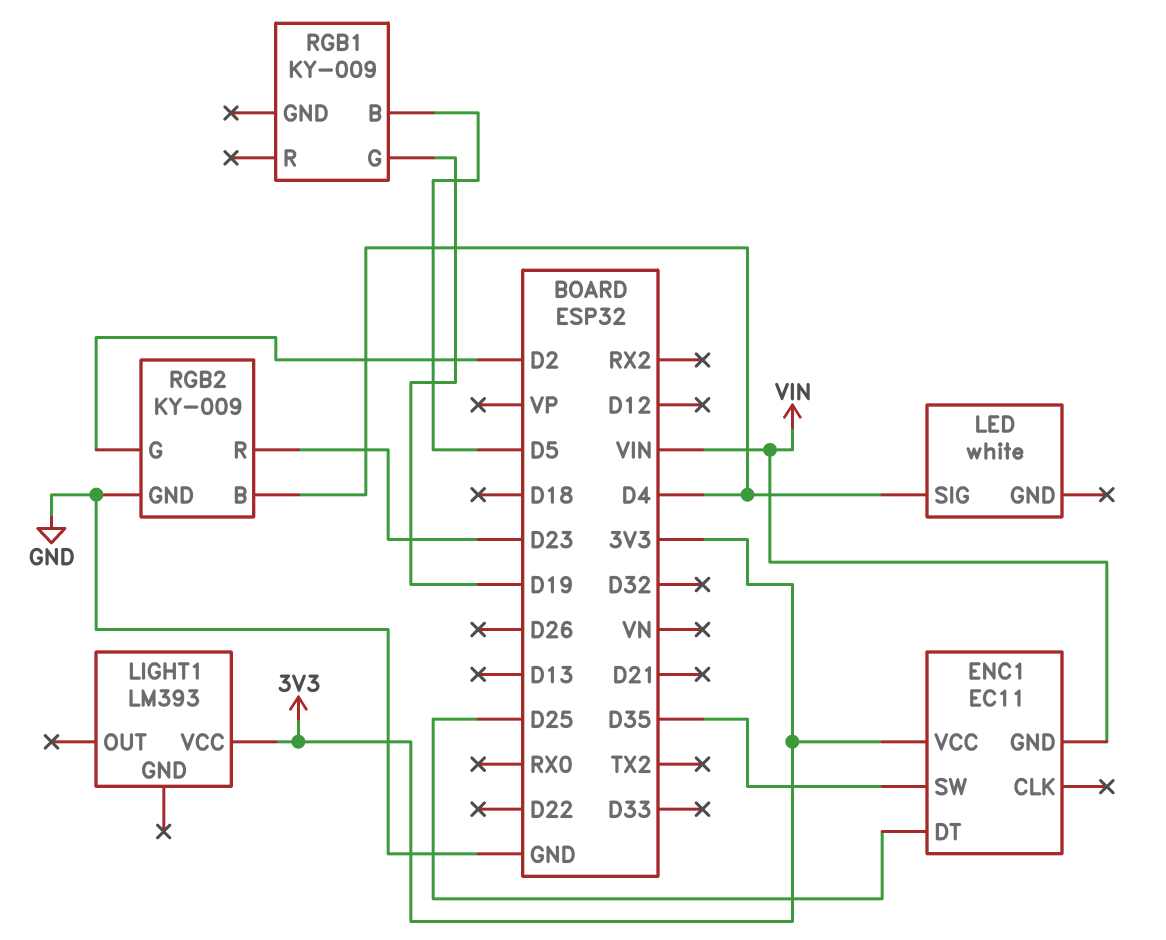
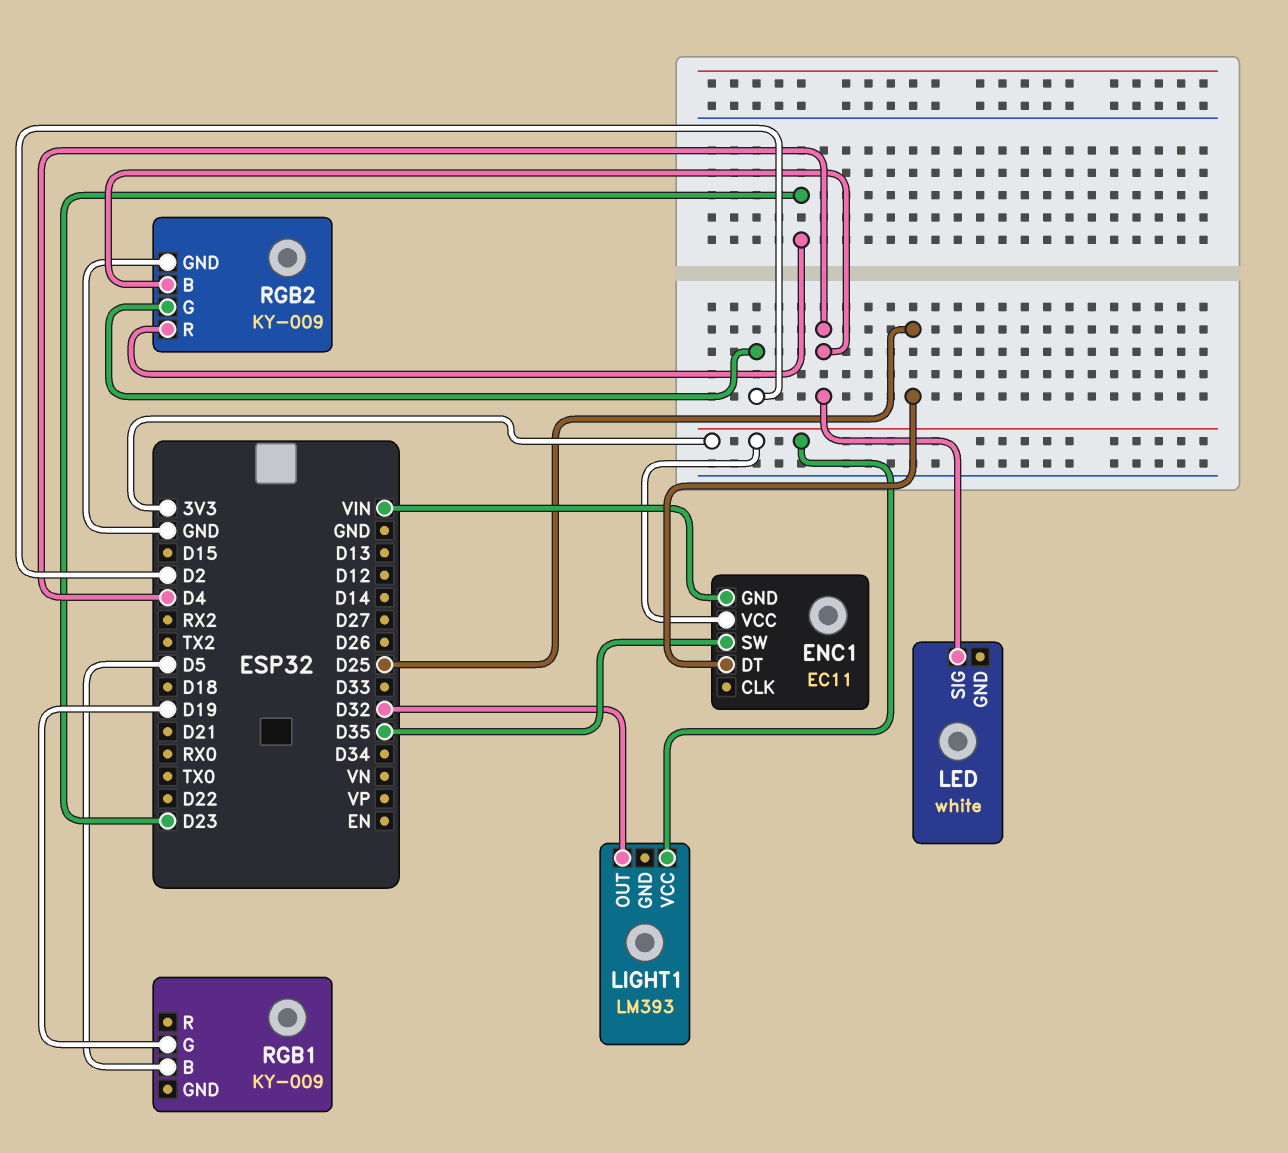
LIGHT1 pin OUT: none -> D32

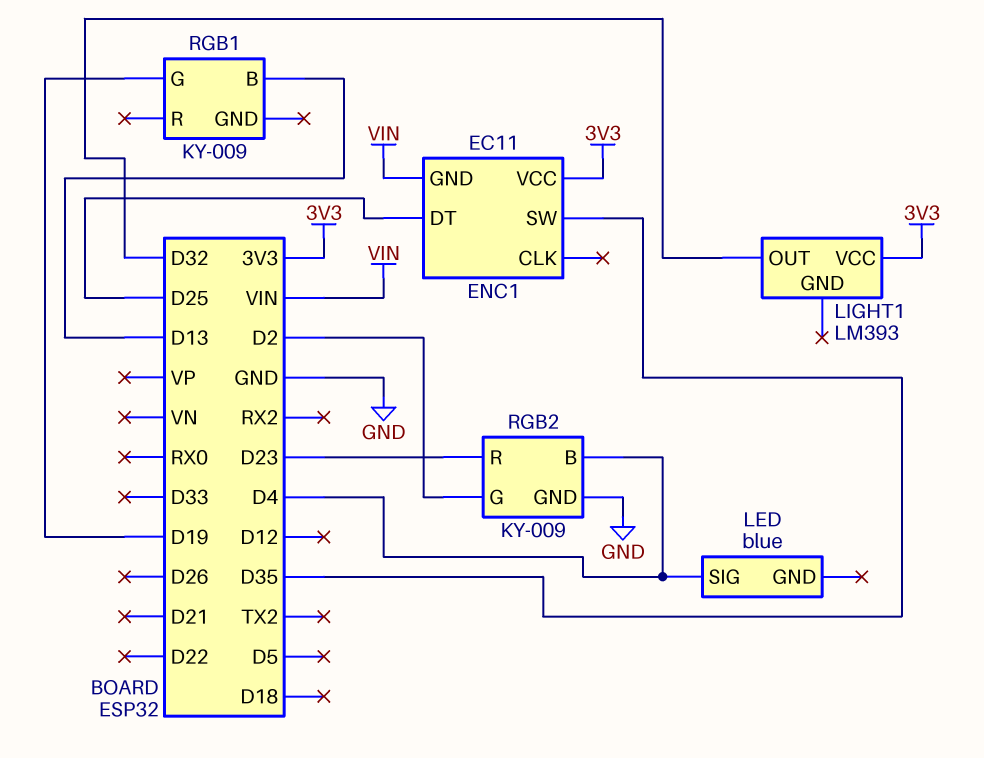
LED: white -> blue
RGB1 pin B: D5 -> D13

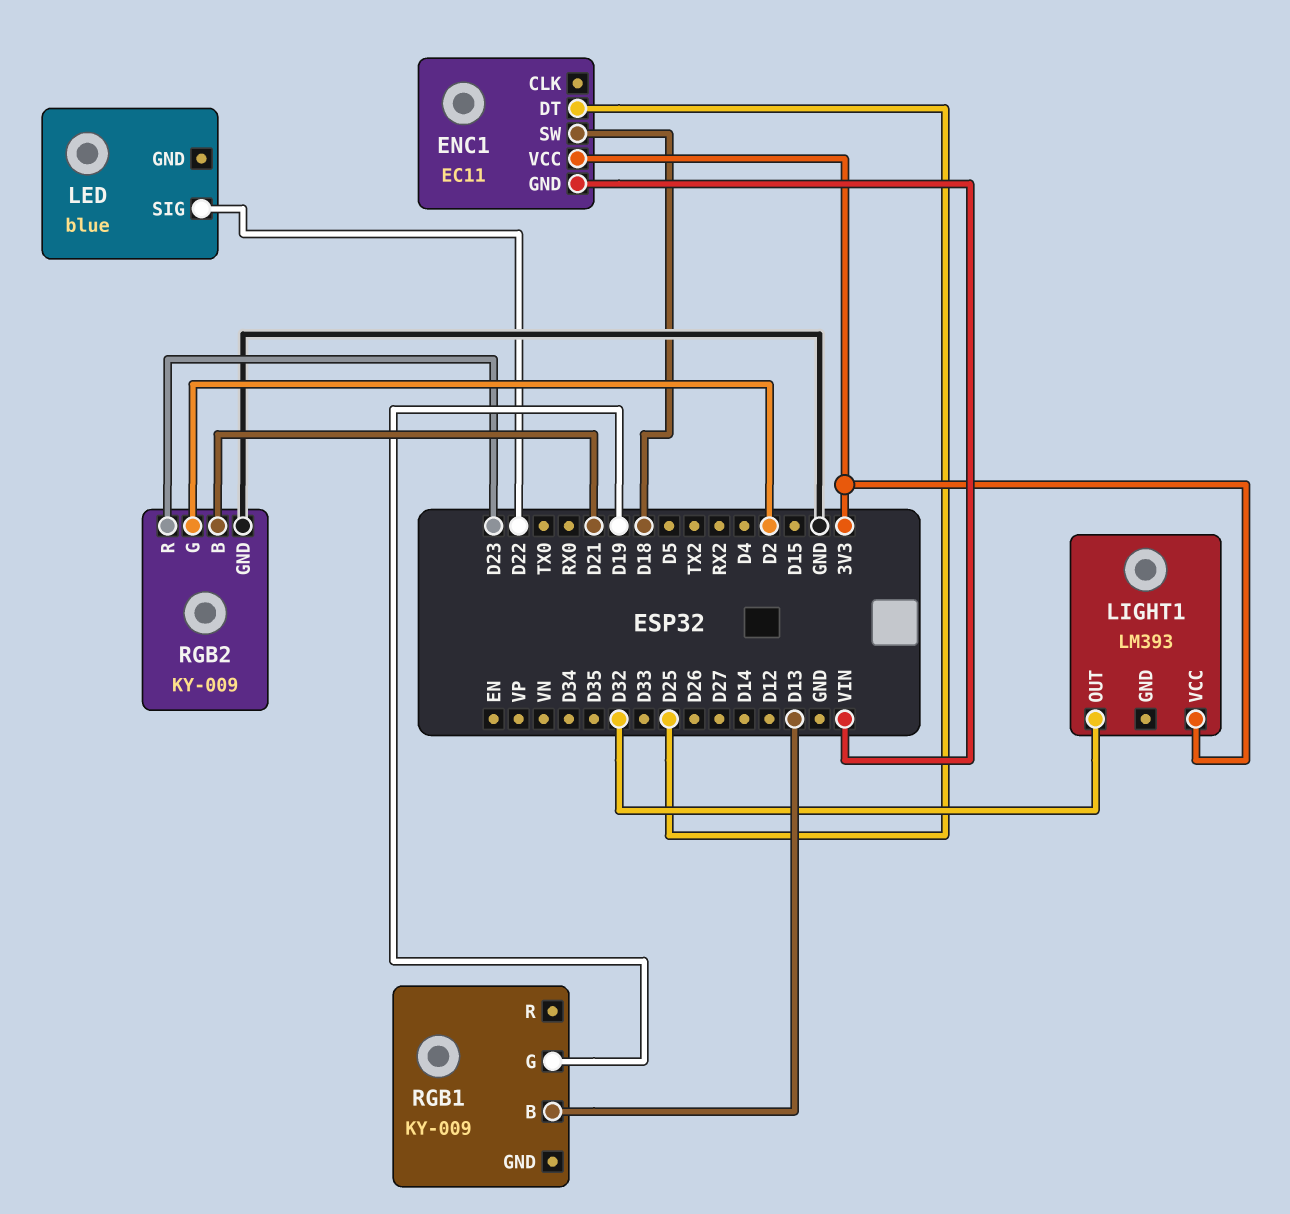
ENC1 pin SW: D35 -> D18
LED pin SIG: D4 -> D22
RGB2 pin B: D4 -> D21

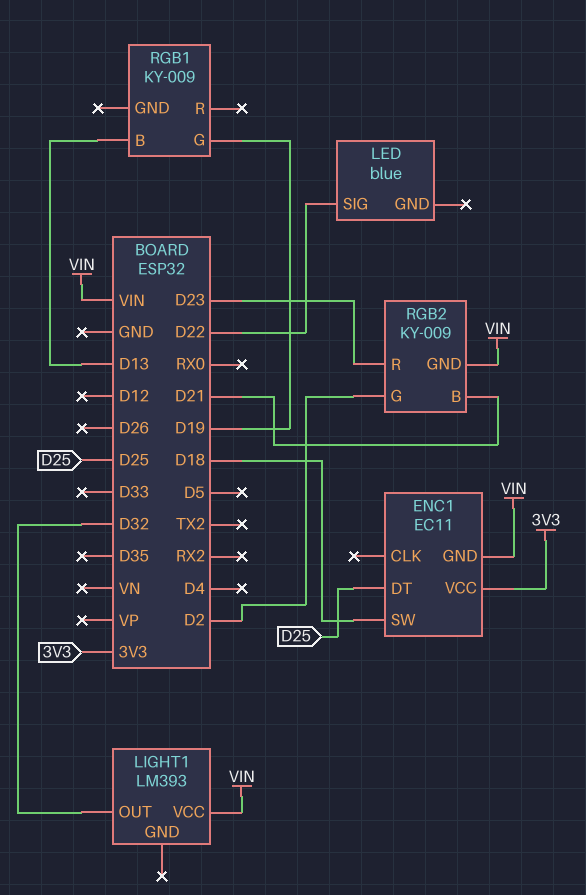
LIGHT1 pin VCC: 3V3 -> VIN
RGB2 pin GND: GND -> VIN

